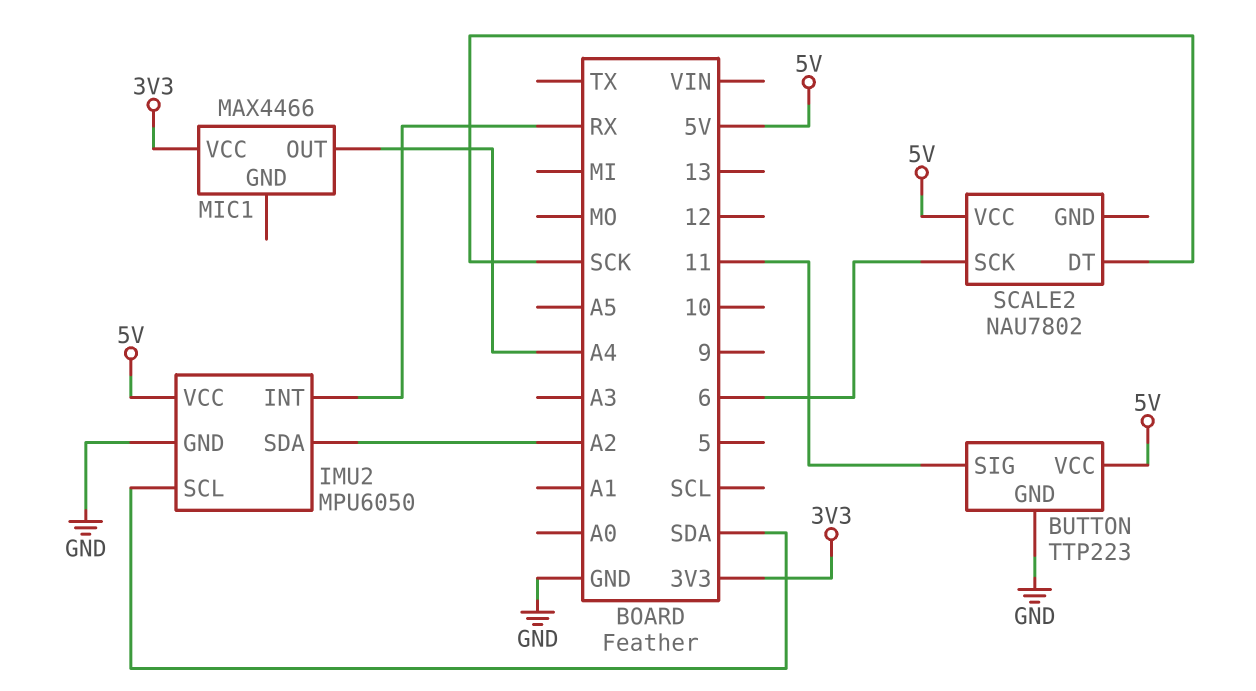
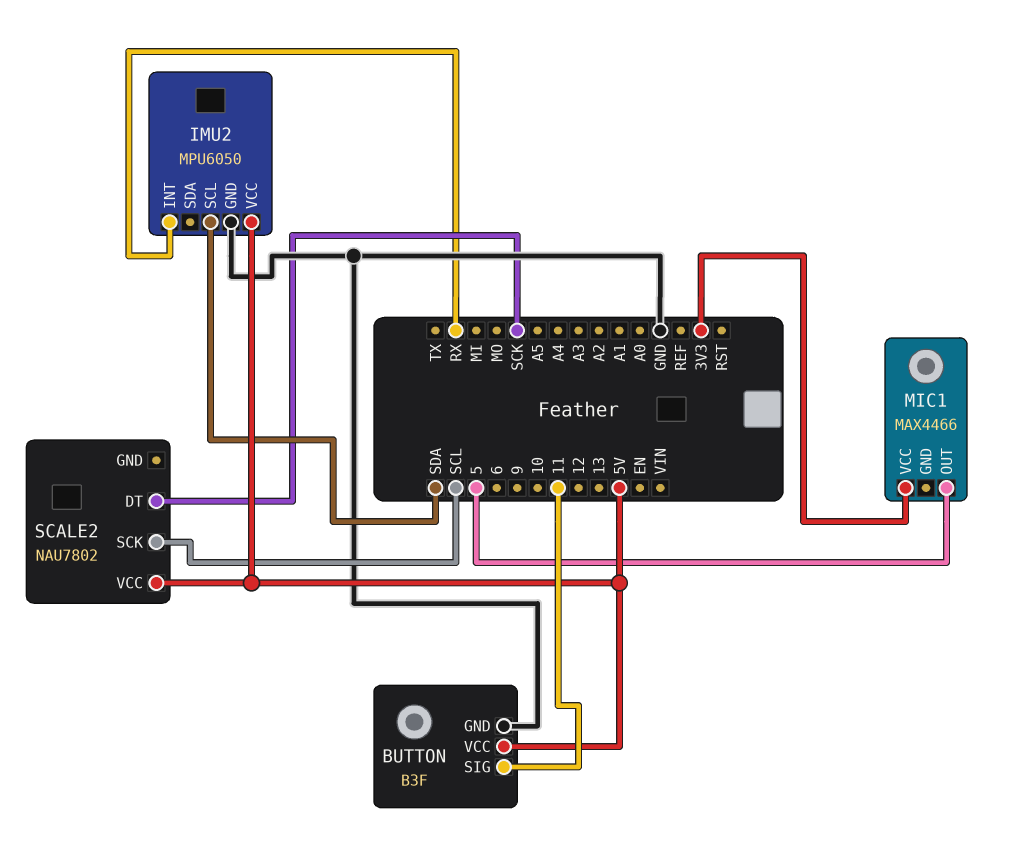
BUTTON: TTP223 -> B3F
IMU2 pin SDA: A2 -> none
MIC1 pin OUT: A4 -> 5
SCALE2 pin SCK: 6 -> SCL

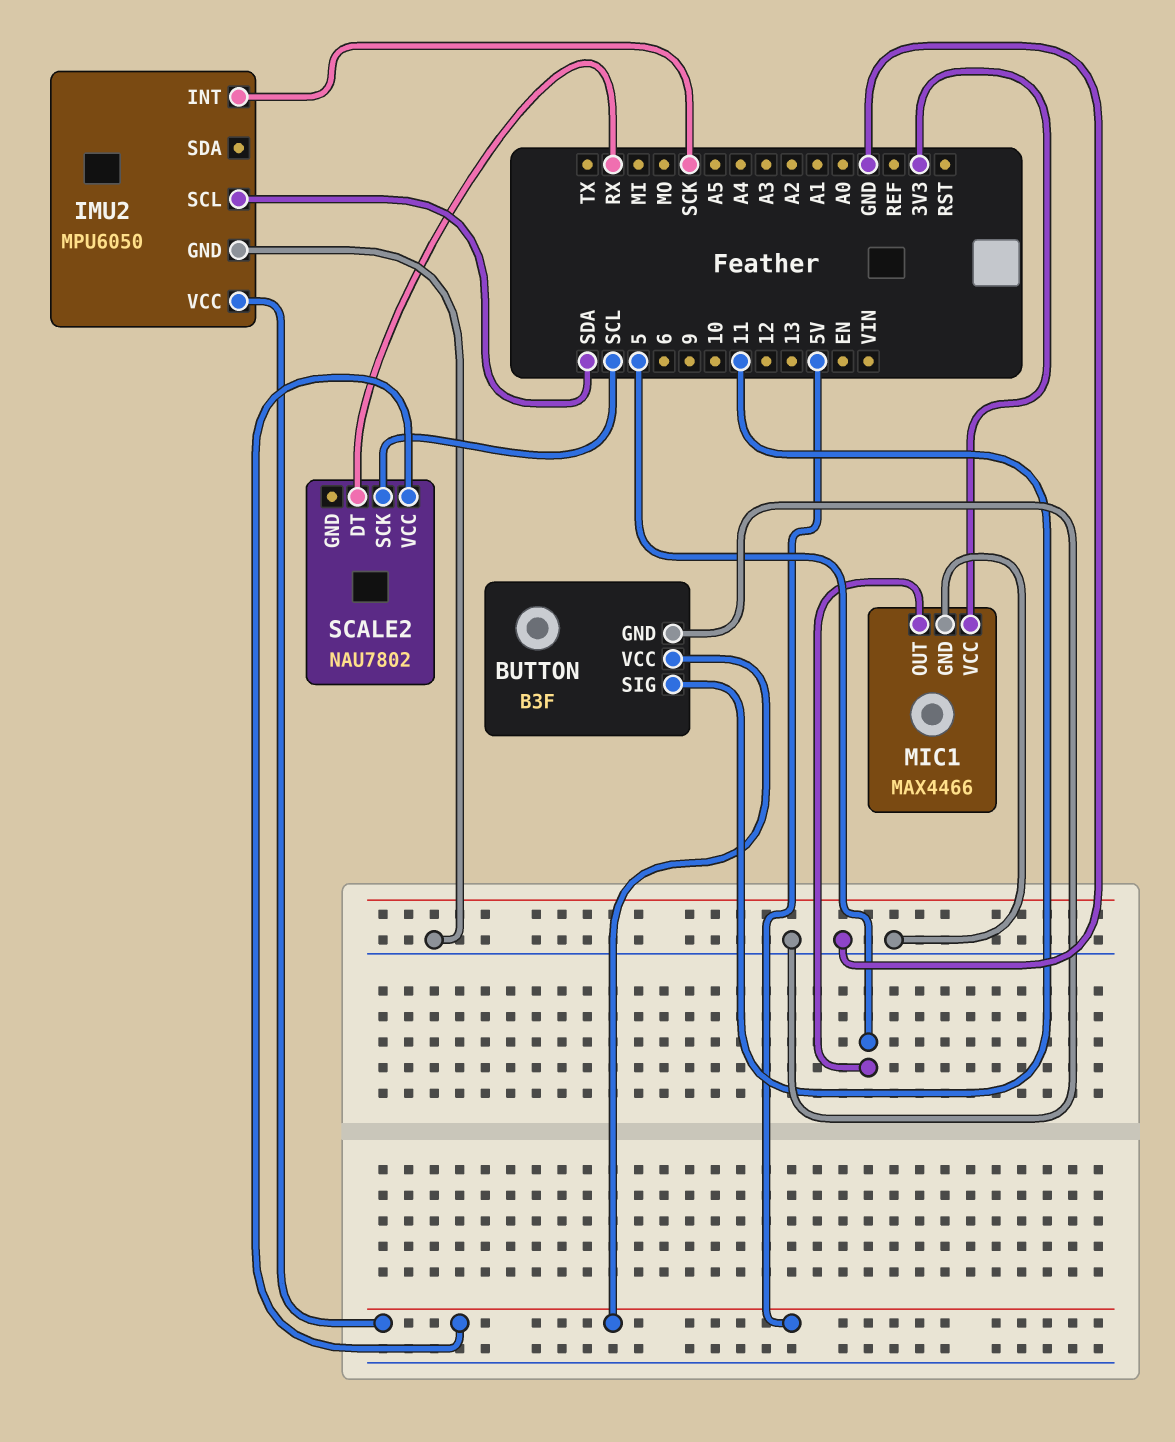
IMU2 pin INT: RX -> SCK
MIC1 pin GND: none -> GND
SCALE2 pin DT: SCK -> RX

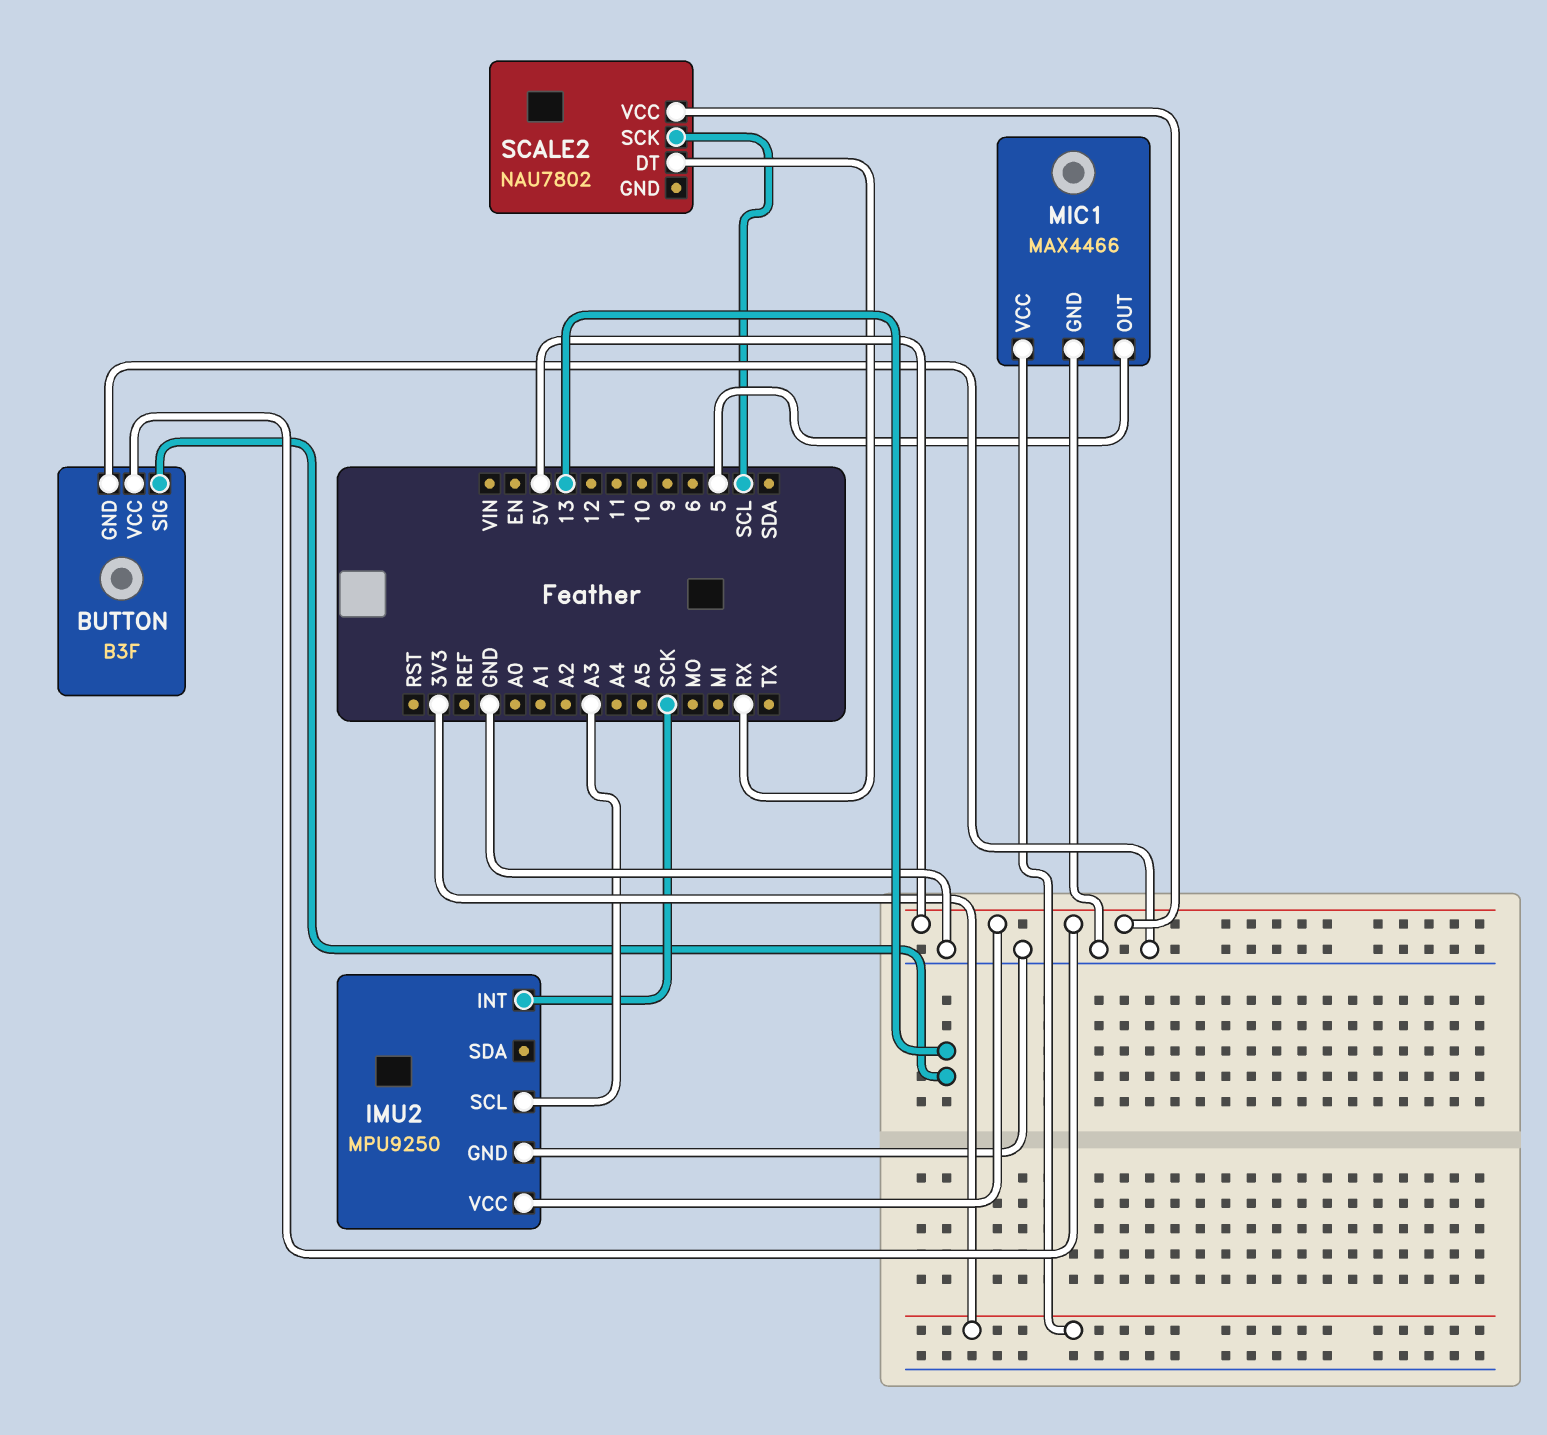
BUTTON pin SIG: 11 -> 13
IMU2: MPU6050 -> MPU9250
IMU2 pin SCL: SDA -> A3

